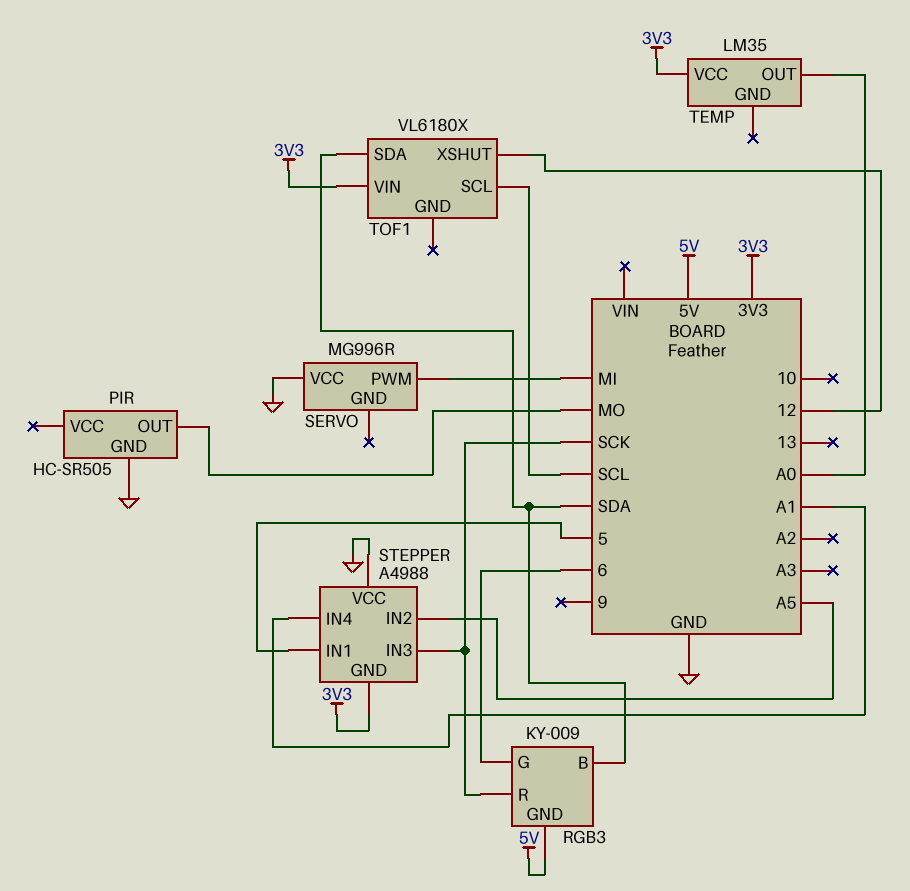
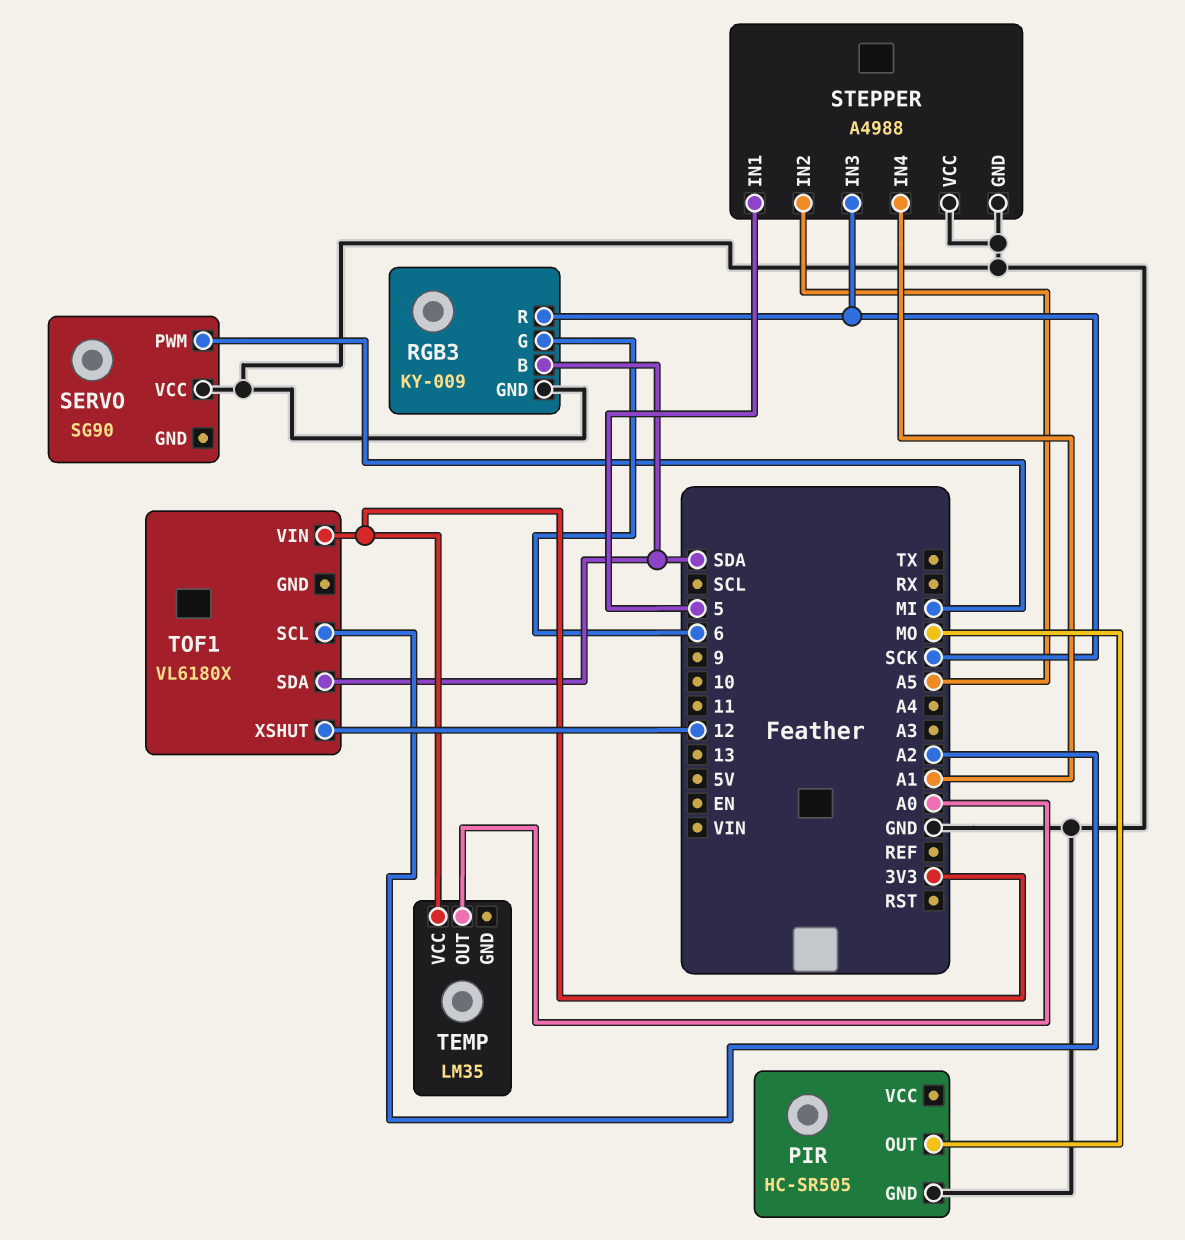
RGB3 pin GND: 5V -> GND
SERVO: MG996R -> SG90
STEPPER pin GND: 3V3 -> GND
TOF1 pin SCL: SCL -> A2

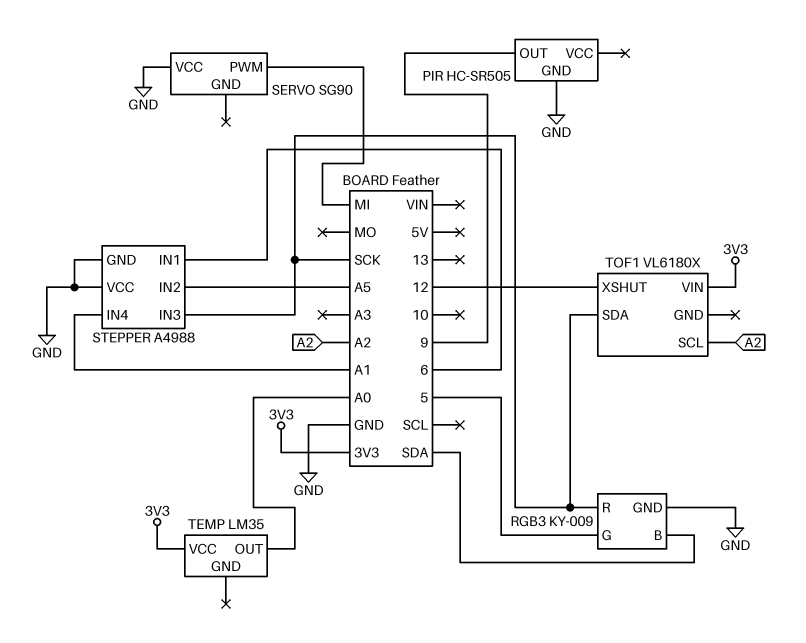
PIR pin OUT: MO -> 9
RGB3 pin G: 6 -> 5
STEPPER pin IN1: 5 -> 6
TOF1 pin SDA: SDA -> SCK

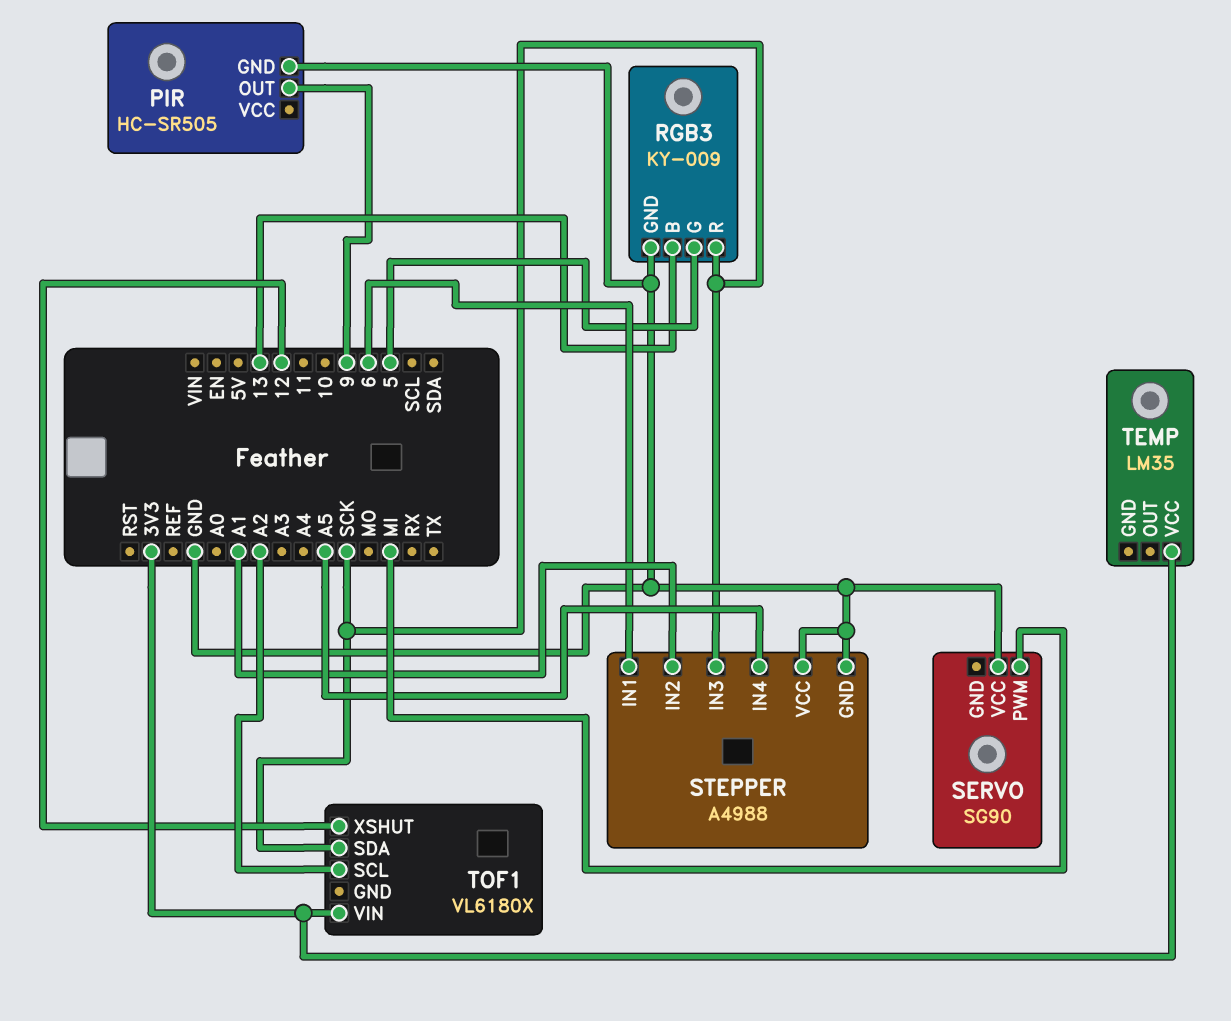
RGB3 pin B: SDA -> 13
STEPPER pin IN2: A5 -> A1
STEPPER pin IN4: A1 -> A5
TEMP pin OUT: A0 -> none

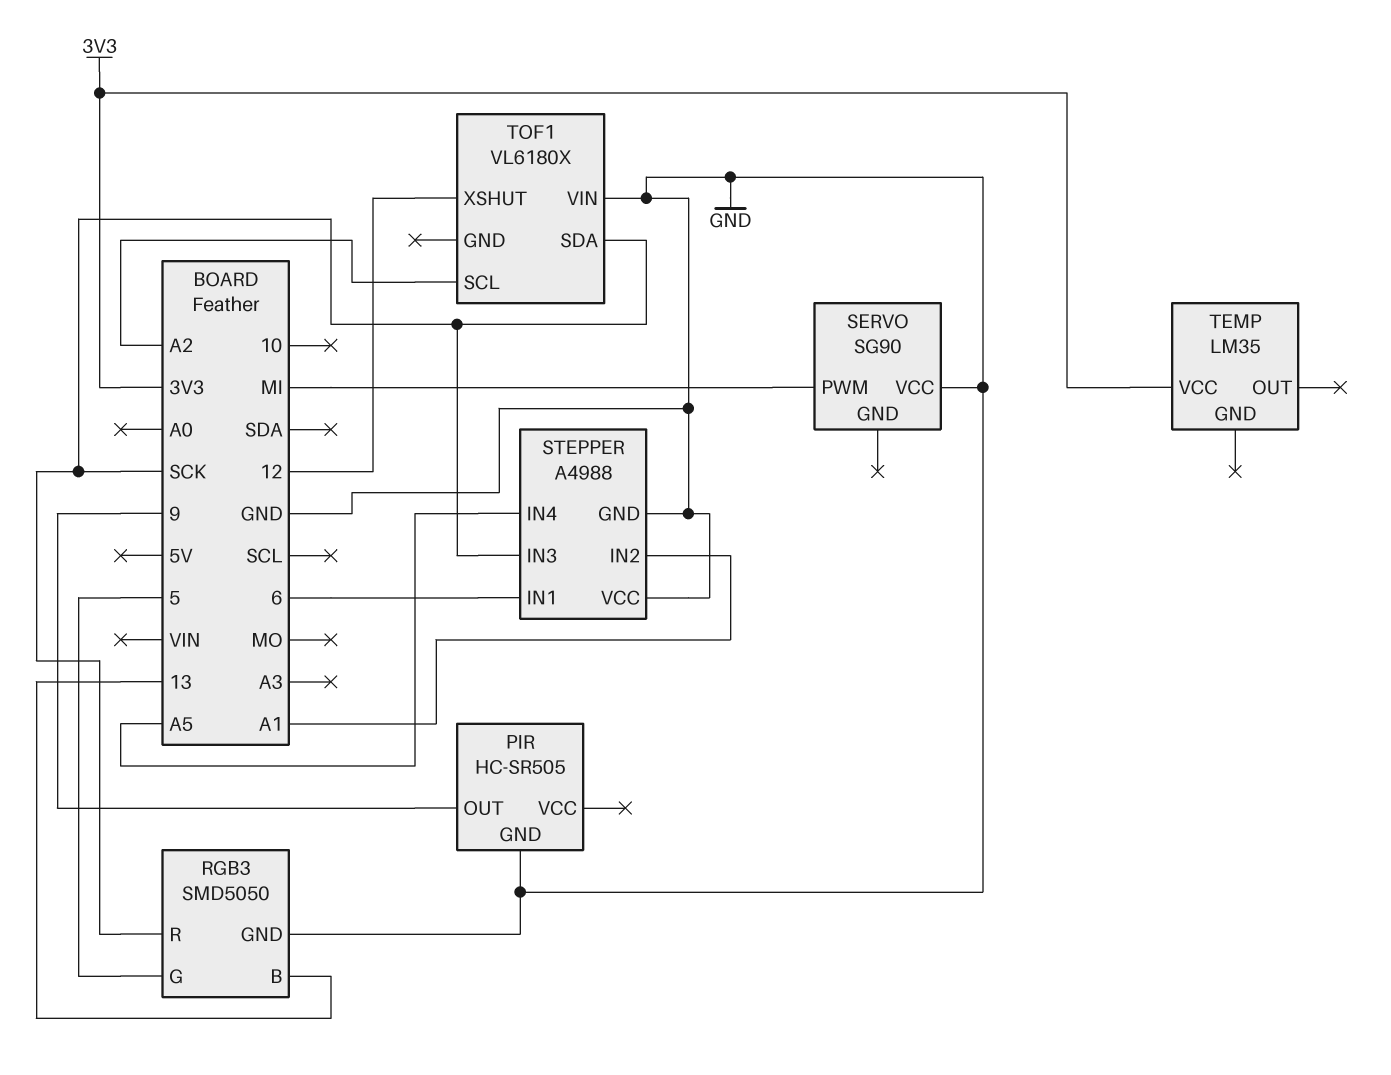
RGB3: KY-009 -> SMD5050
TOF1 pin VIN: 3V3 -> GND

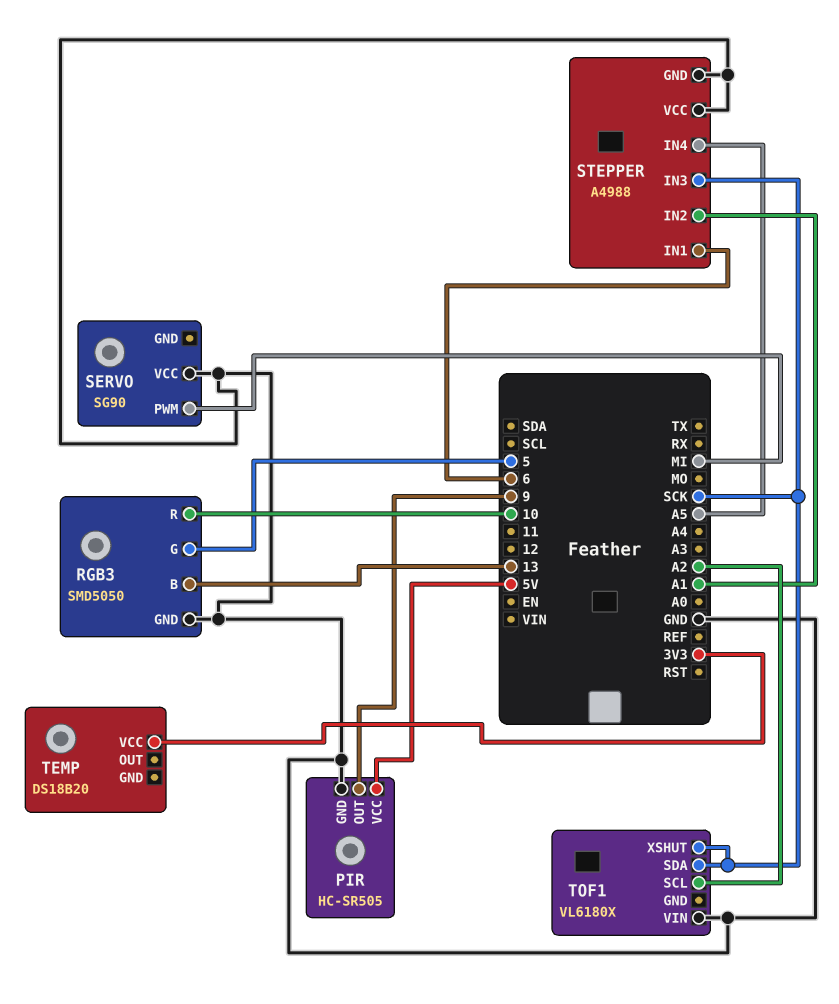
PIR pin VCC: none -> 5V
RGB3 pin R: SCK -> 10
TEMP: LM35 -> DS18B20
TOF1 pin XSHUT: 12 -> SCK

